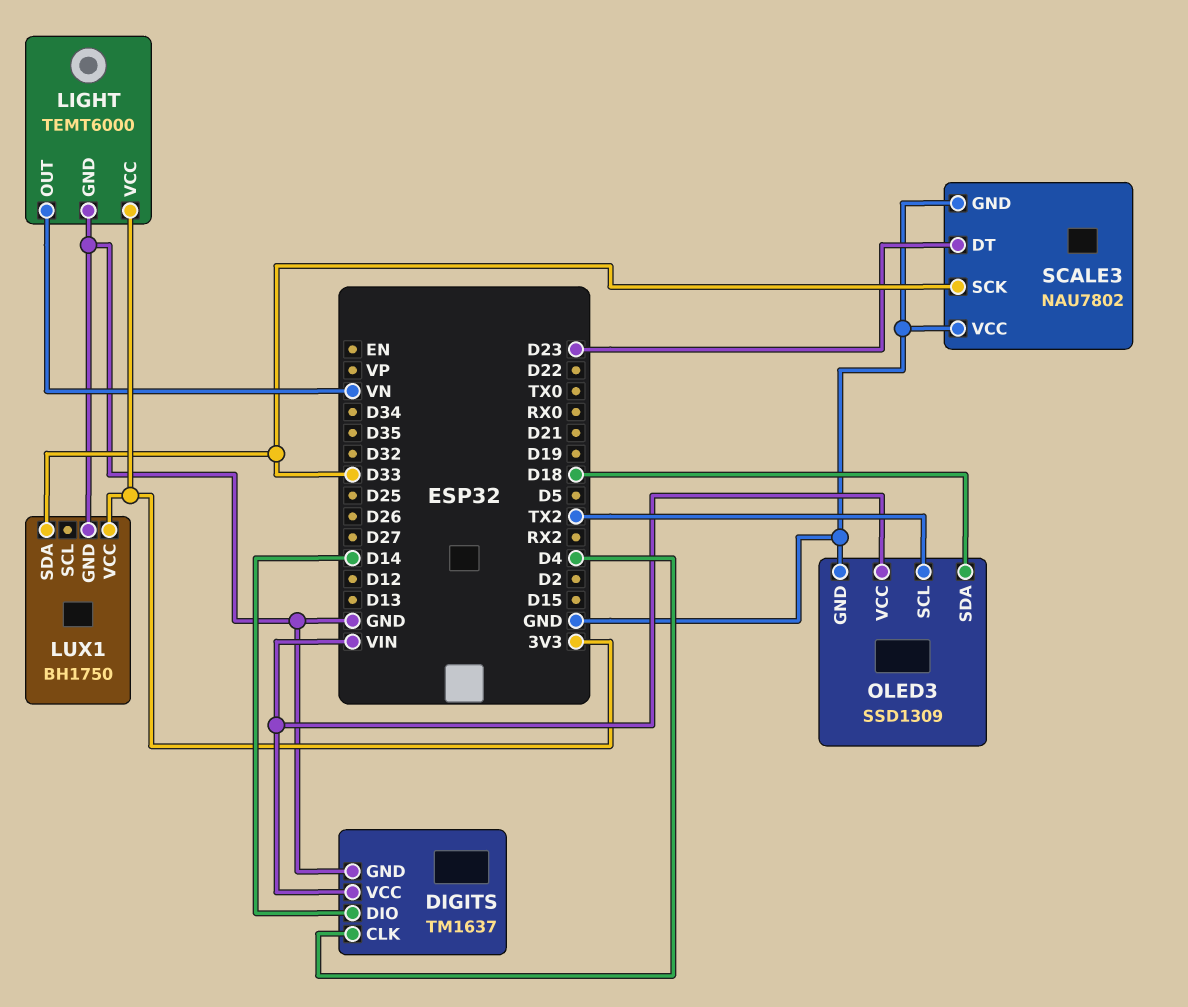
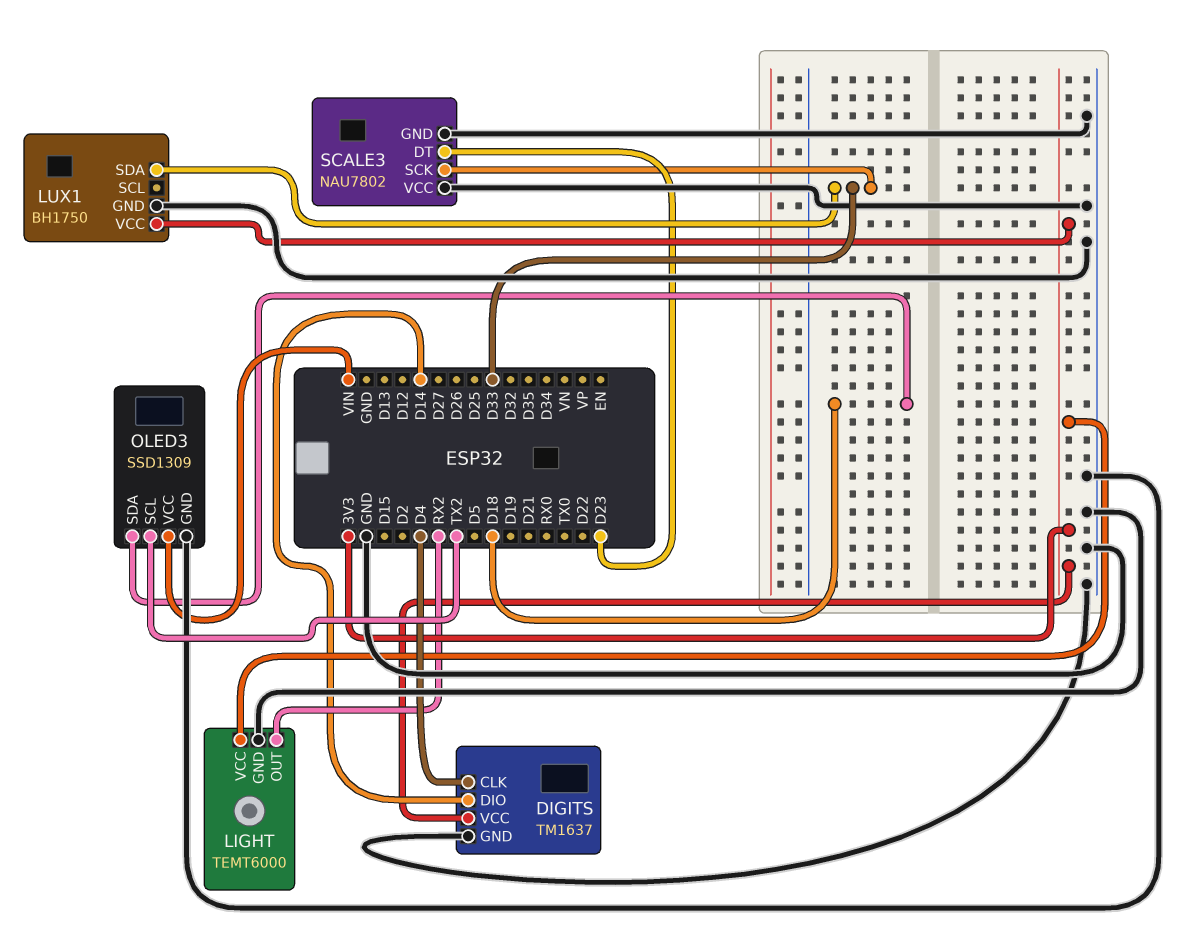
DIGITS pin VCC: VIN -> 3V3
LIGHT pin OUT: VN -> RX2

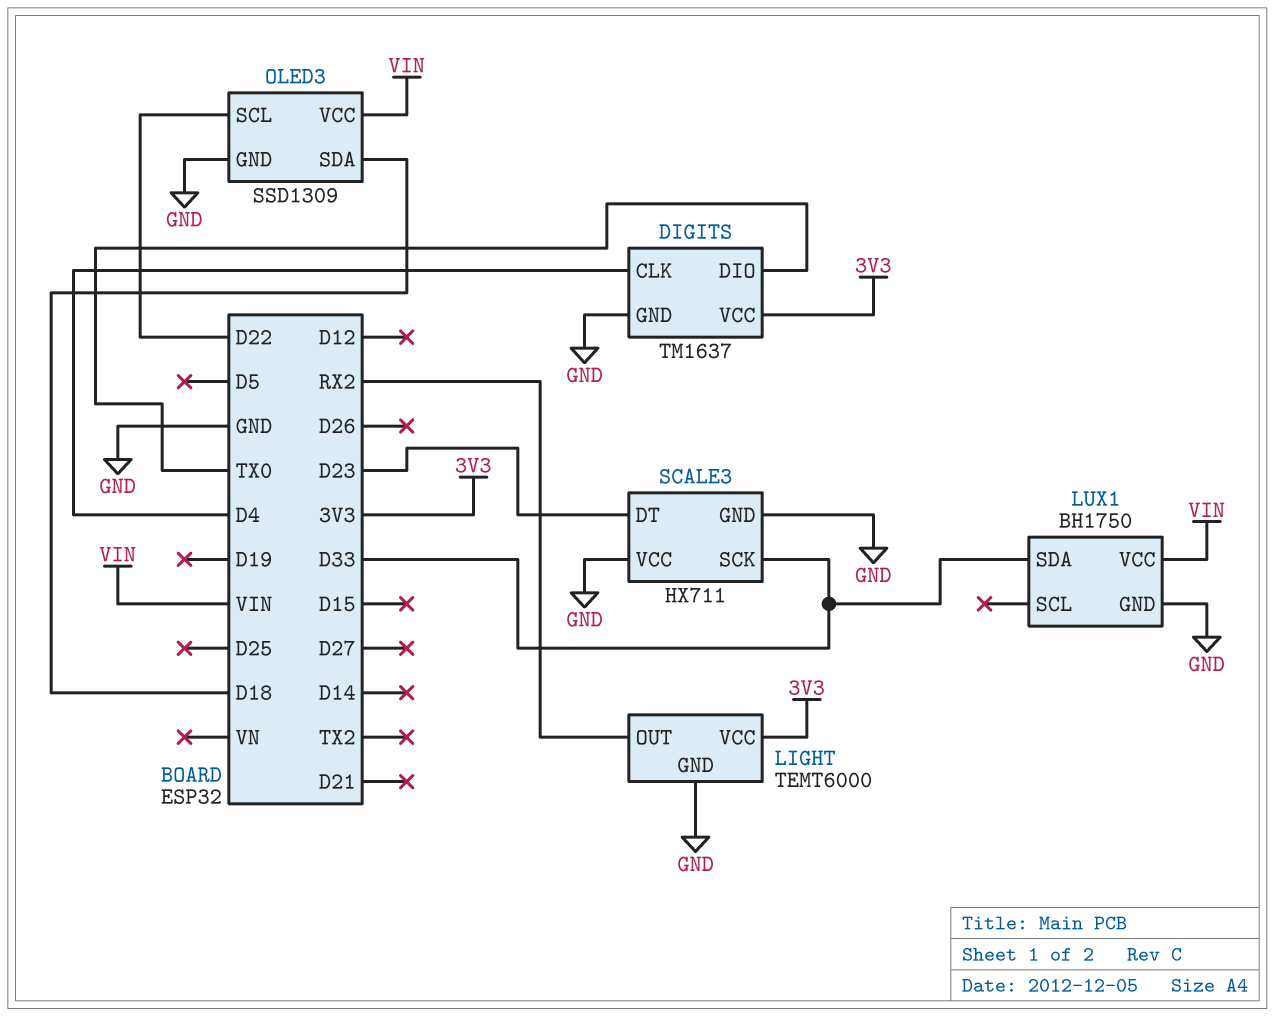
DIGITS pin DIO: D14 -> TX0
LUX1 pin VCC: 3V3 -> VIN
OLED3 pin SCL: TX2 -> D22
SCALE3: NAU7802 -> HX711

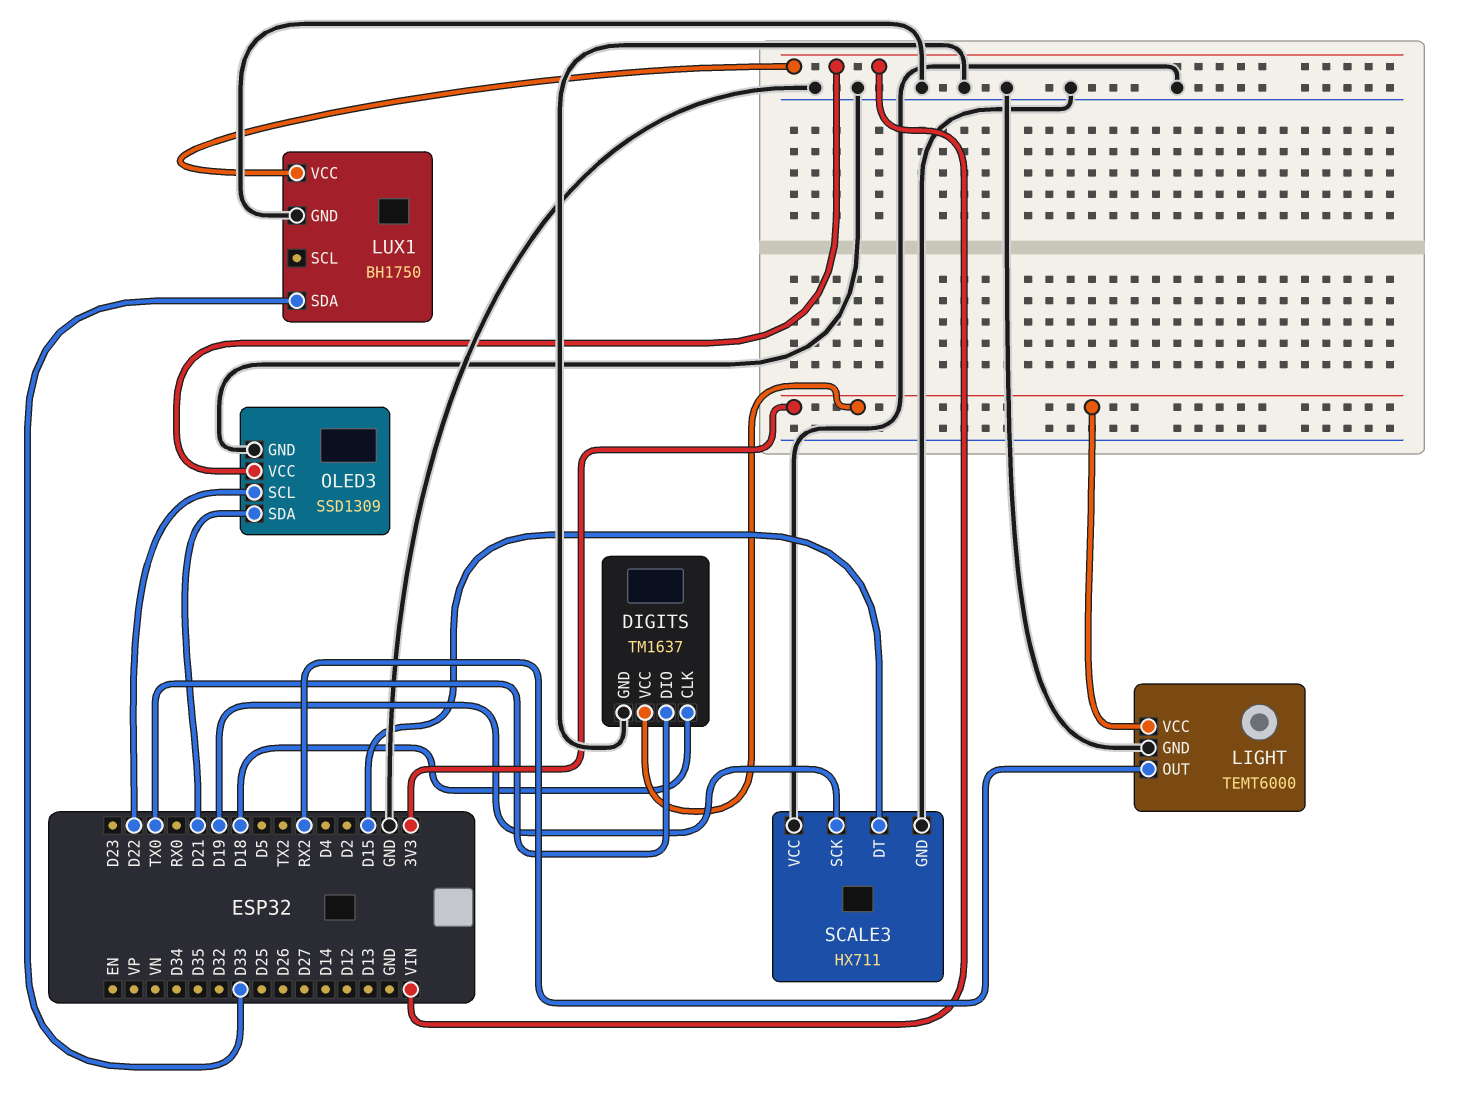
DIGITS pin CLK: D4 -> D18
OLED3 pin SDA: D18 -> D21
SCALE3 pin DT: D23 -> D15
SCALE3 pin SCK: D33 -> D19

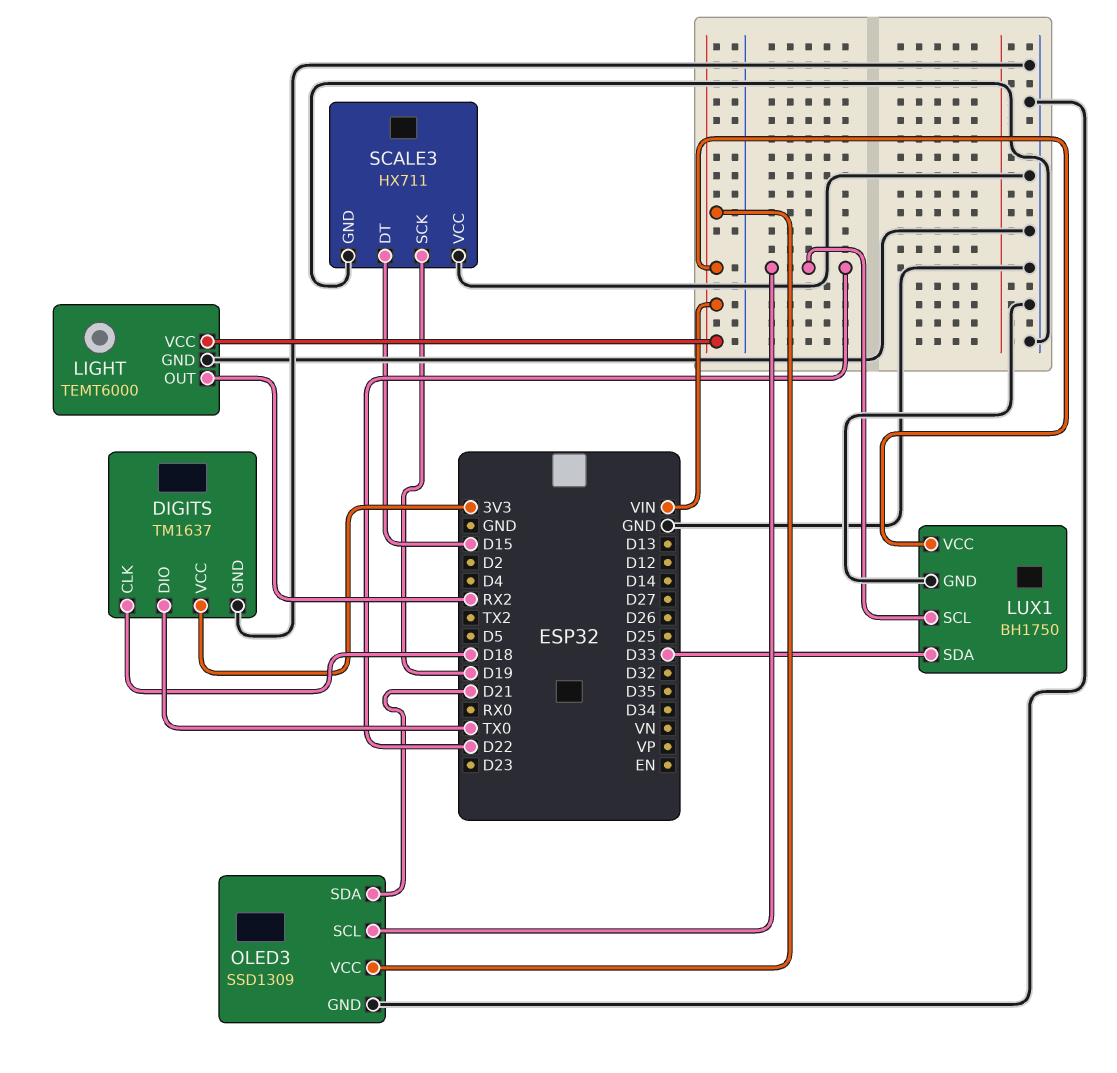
LIGHT pin VCC: 3V3 -> VIN
LUX1 pin SCL: none -> D22

